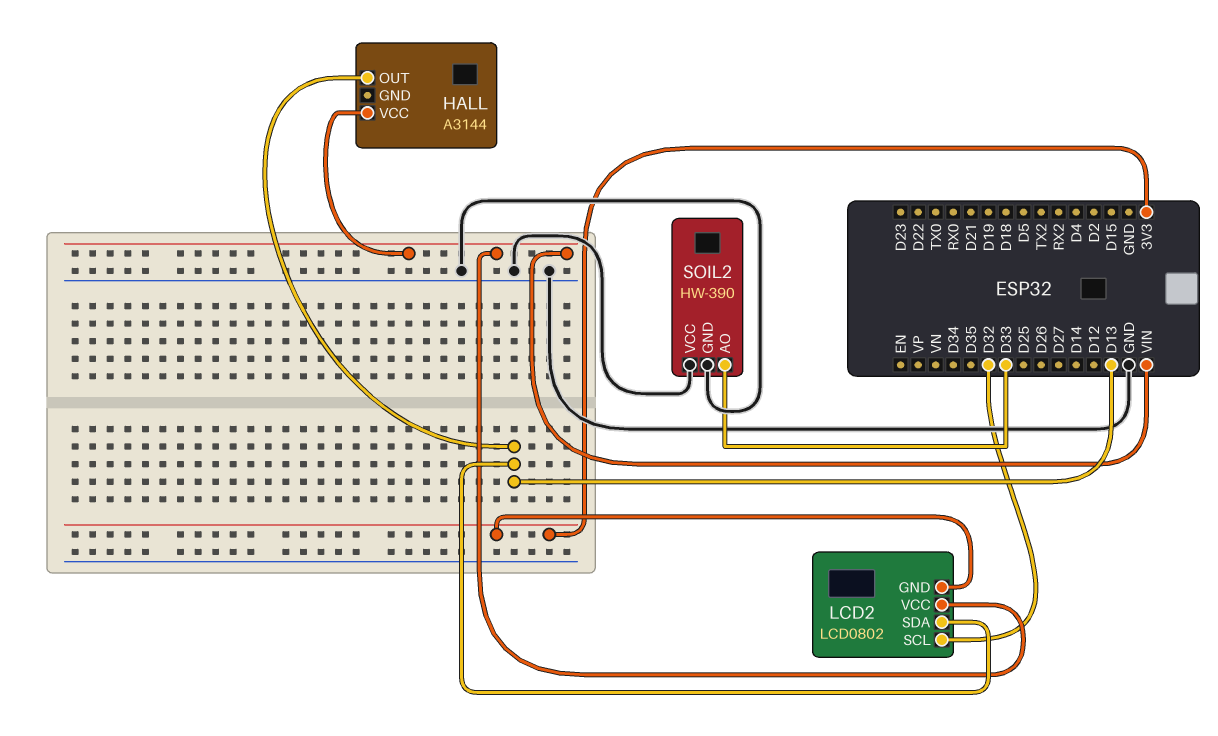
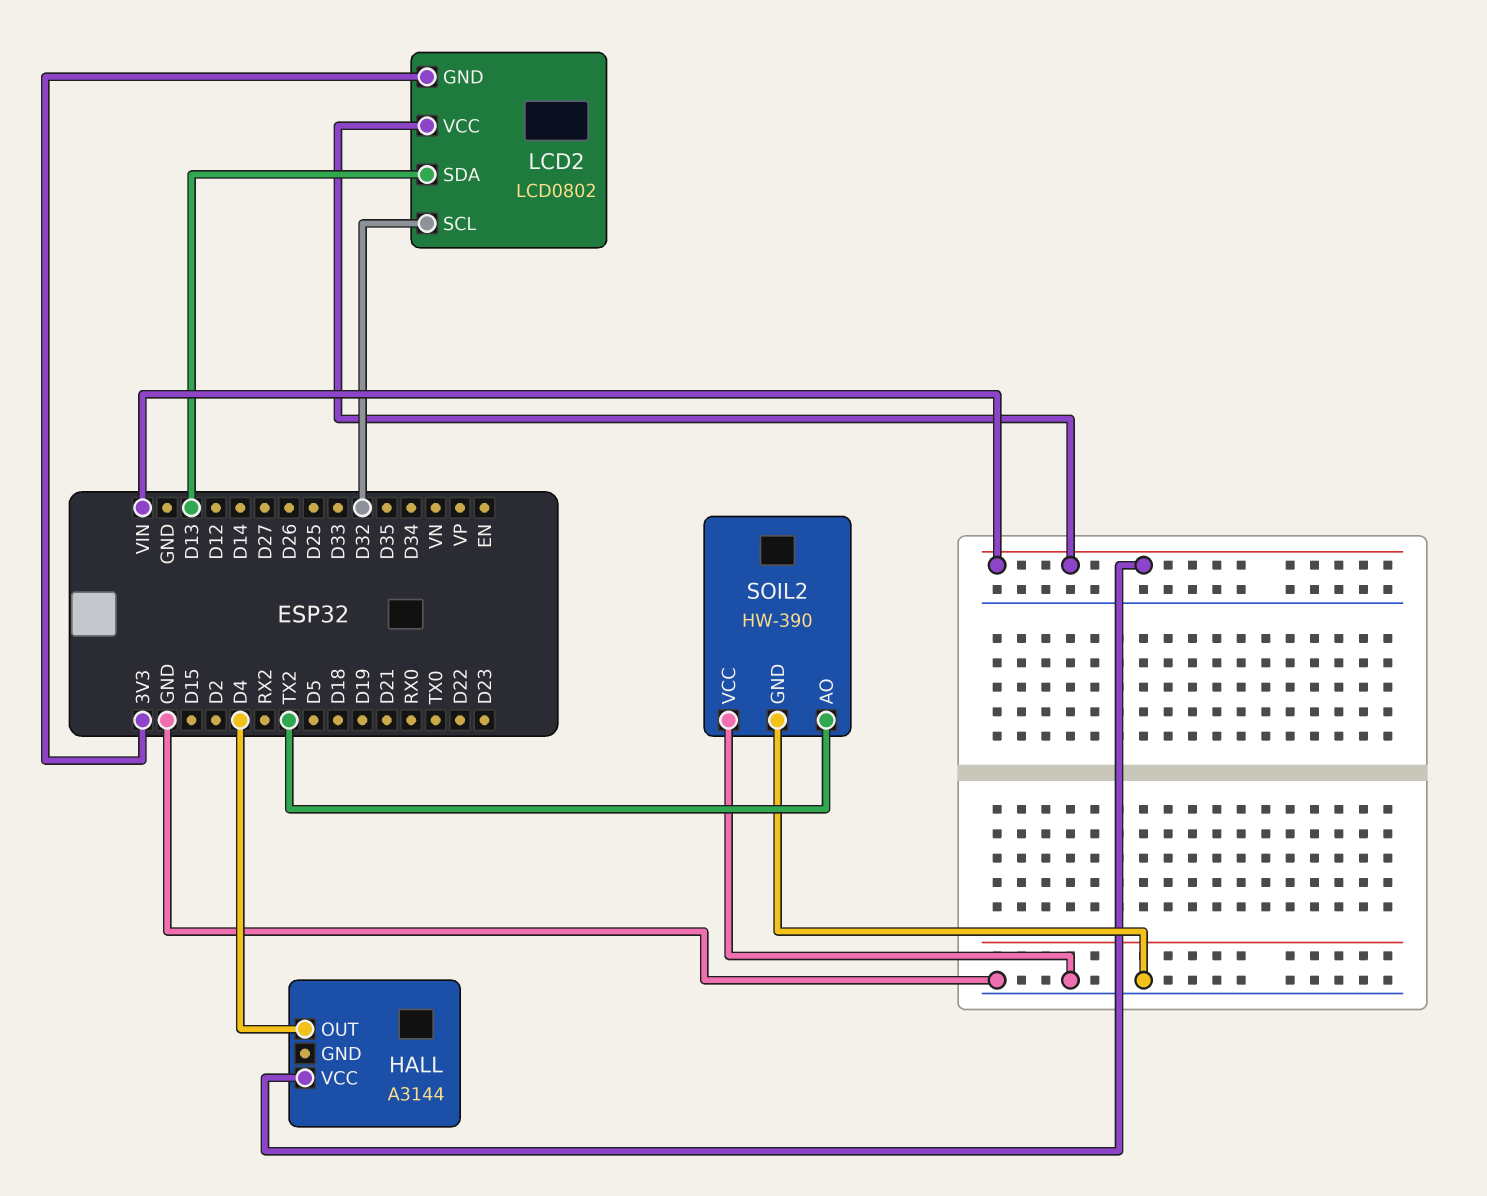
HALL pin OUT: D13 -> D4
SOIL2 pin AO: D33 -> TX2

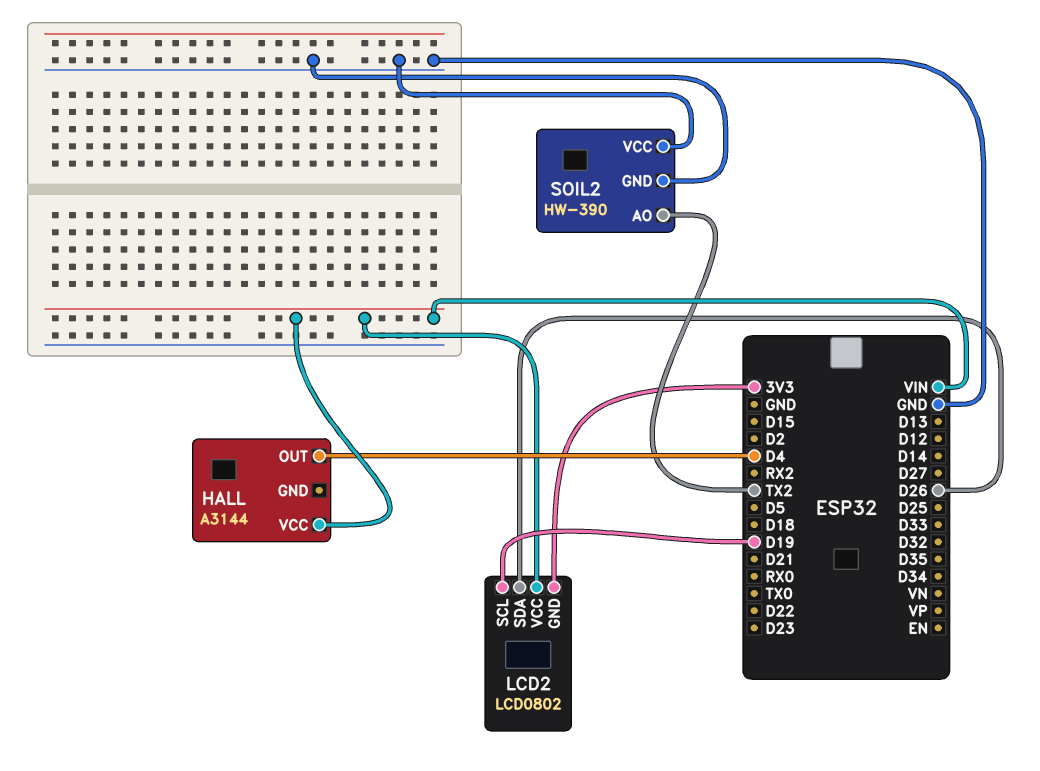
LCD2 pin SCL: D32 -> D19
LCD2 pin SDA: D13 -> D26

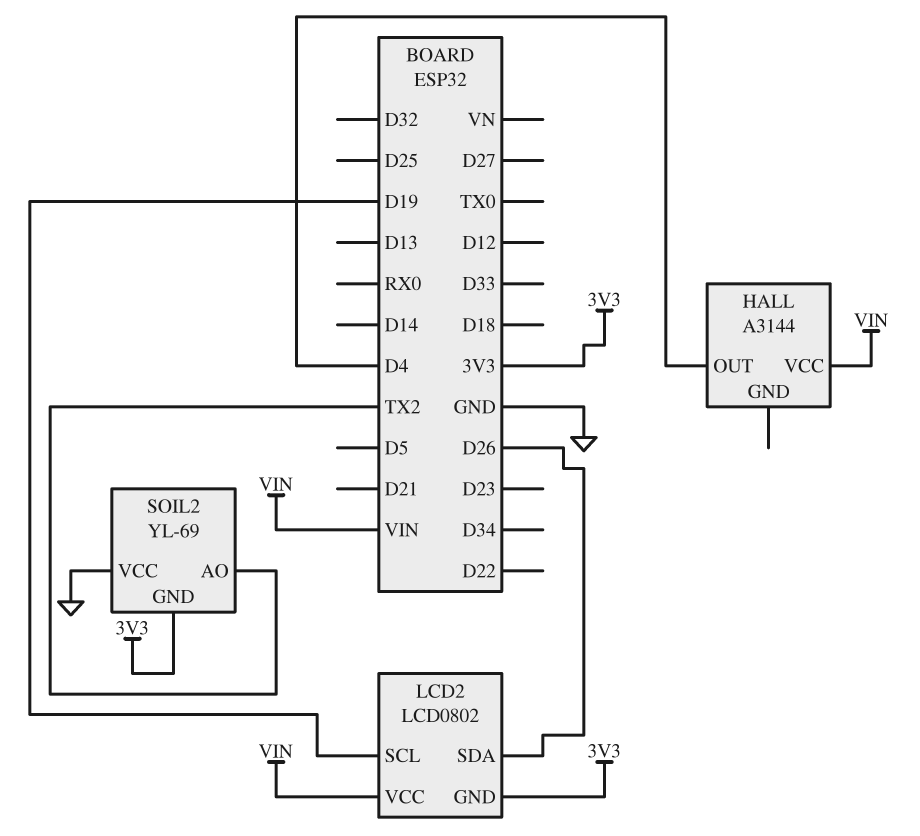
SOIL2: HW-390 -> YL-69
SOIL2 pin GND: GND -> 3V3

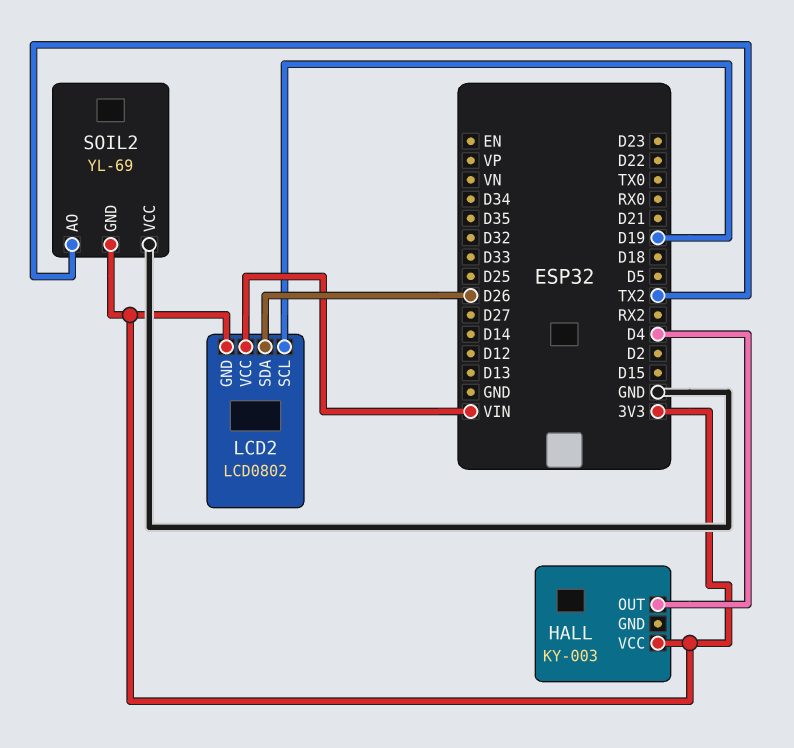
HALL: A3144 -> KY-003
HALL pin VCC: VIN -> 3V3

